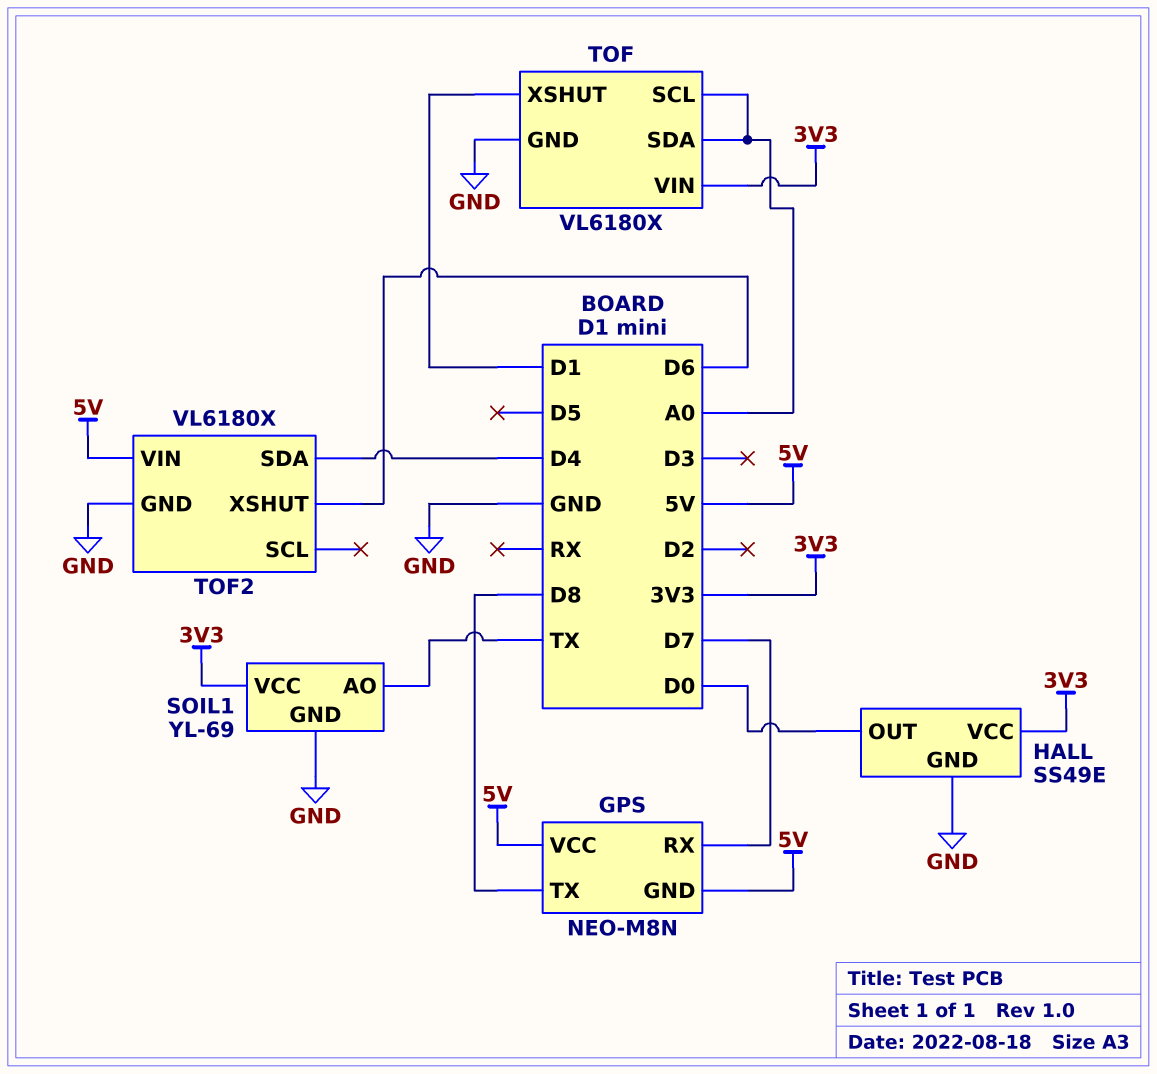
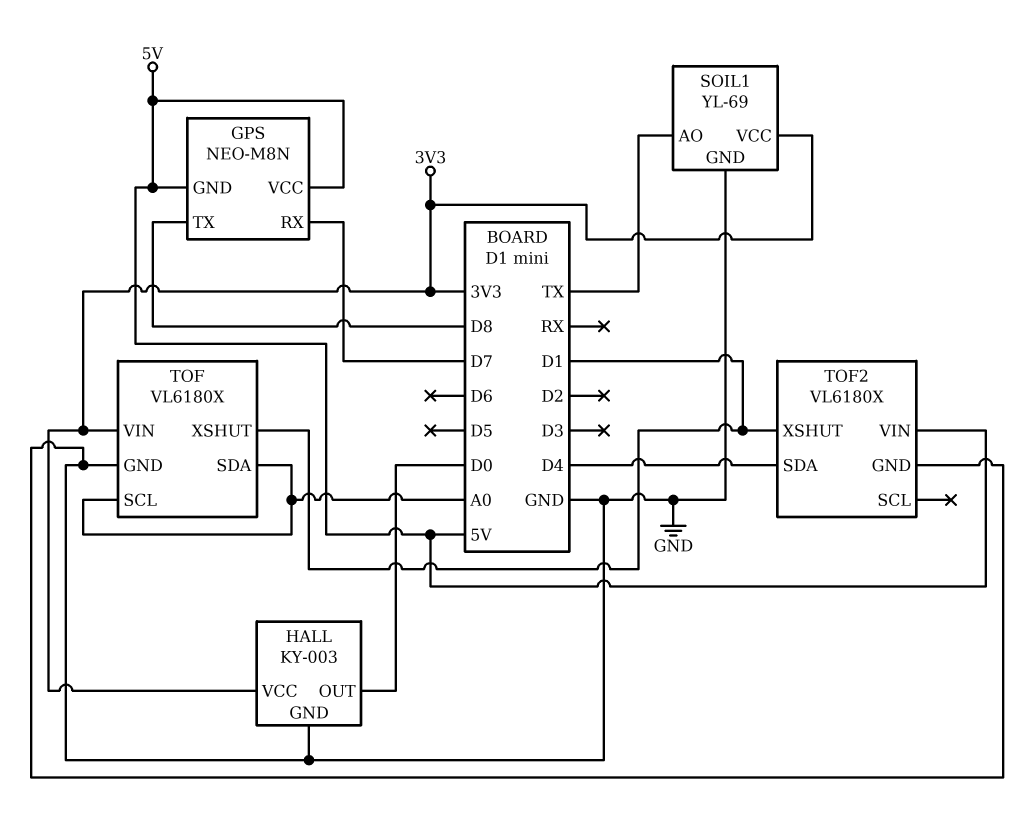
HALL: SS49E -> KY-003
TOF2 pin XSHUT: D6 -> D1

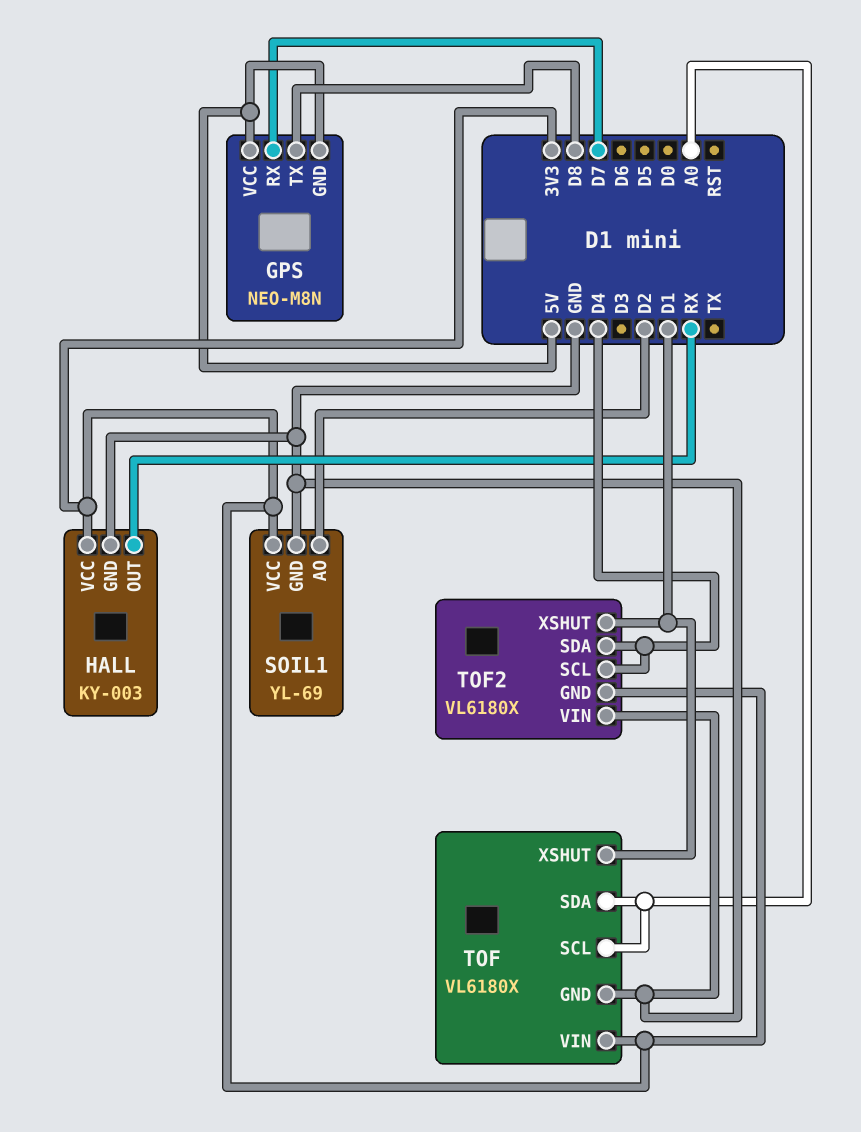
HALL pin OUT: D0 -> RX
SOIL1 pin AO: TX -> D2
TOF2 pin GND: GND -> 3V3
TOF2 pin SCL: none -> D4
TOF2 pin VIN: 5V -> GND

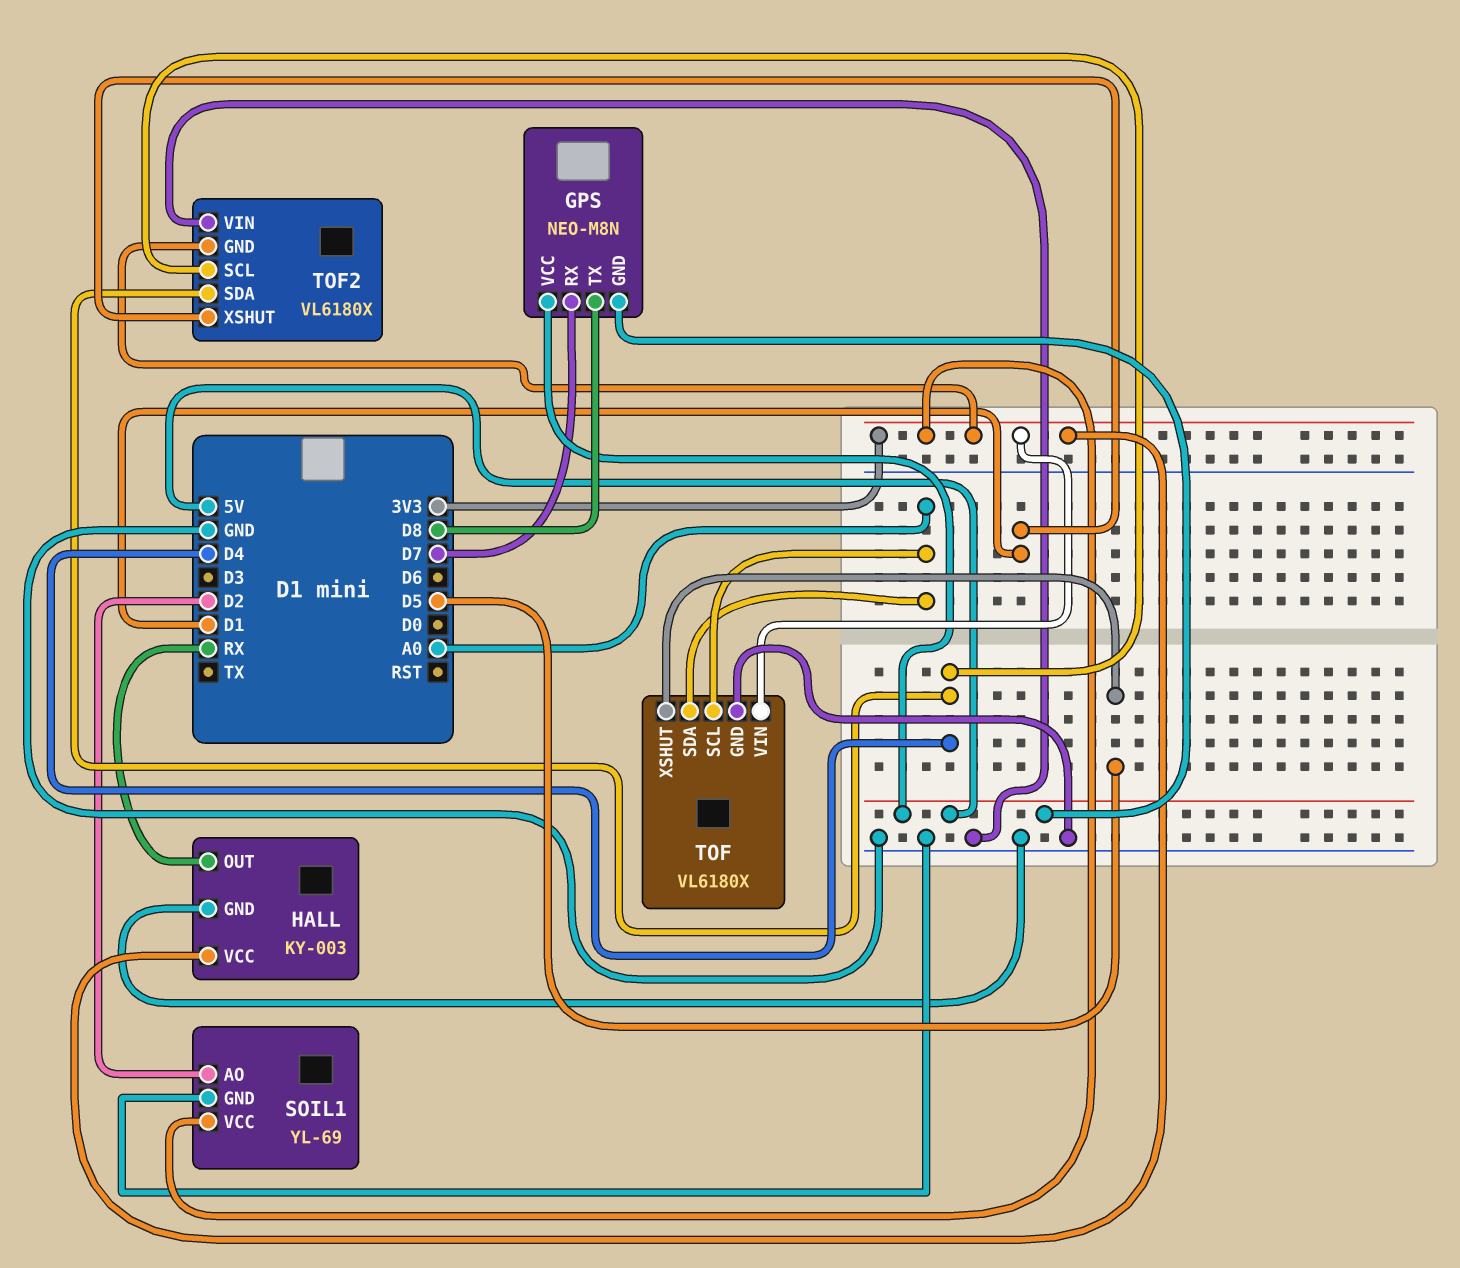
TOF pin XSHUT: D1 -> D5

